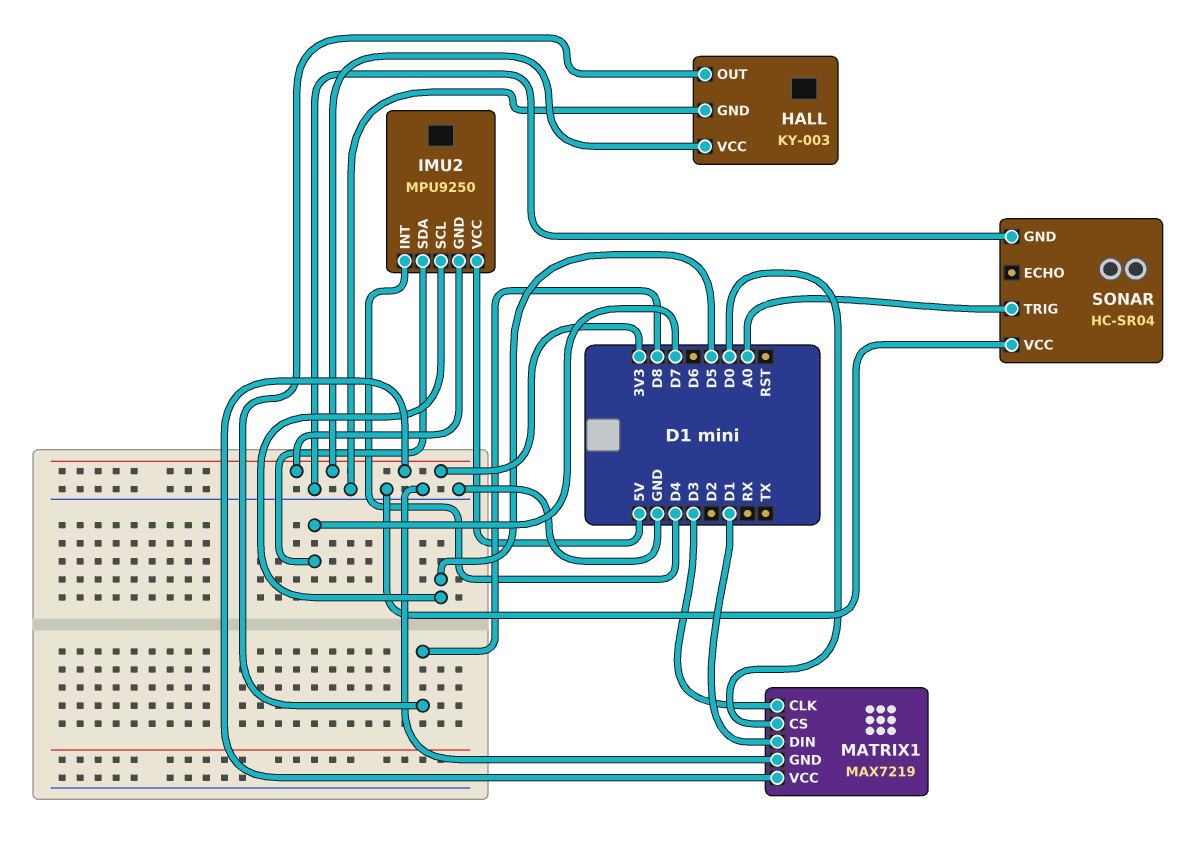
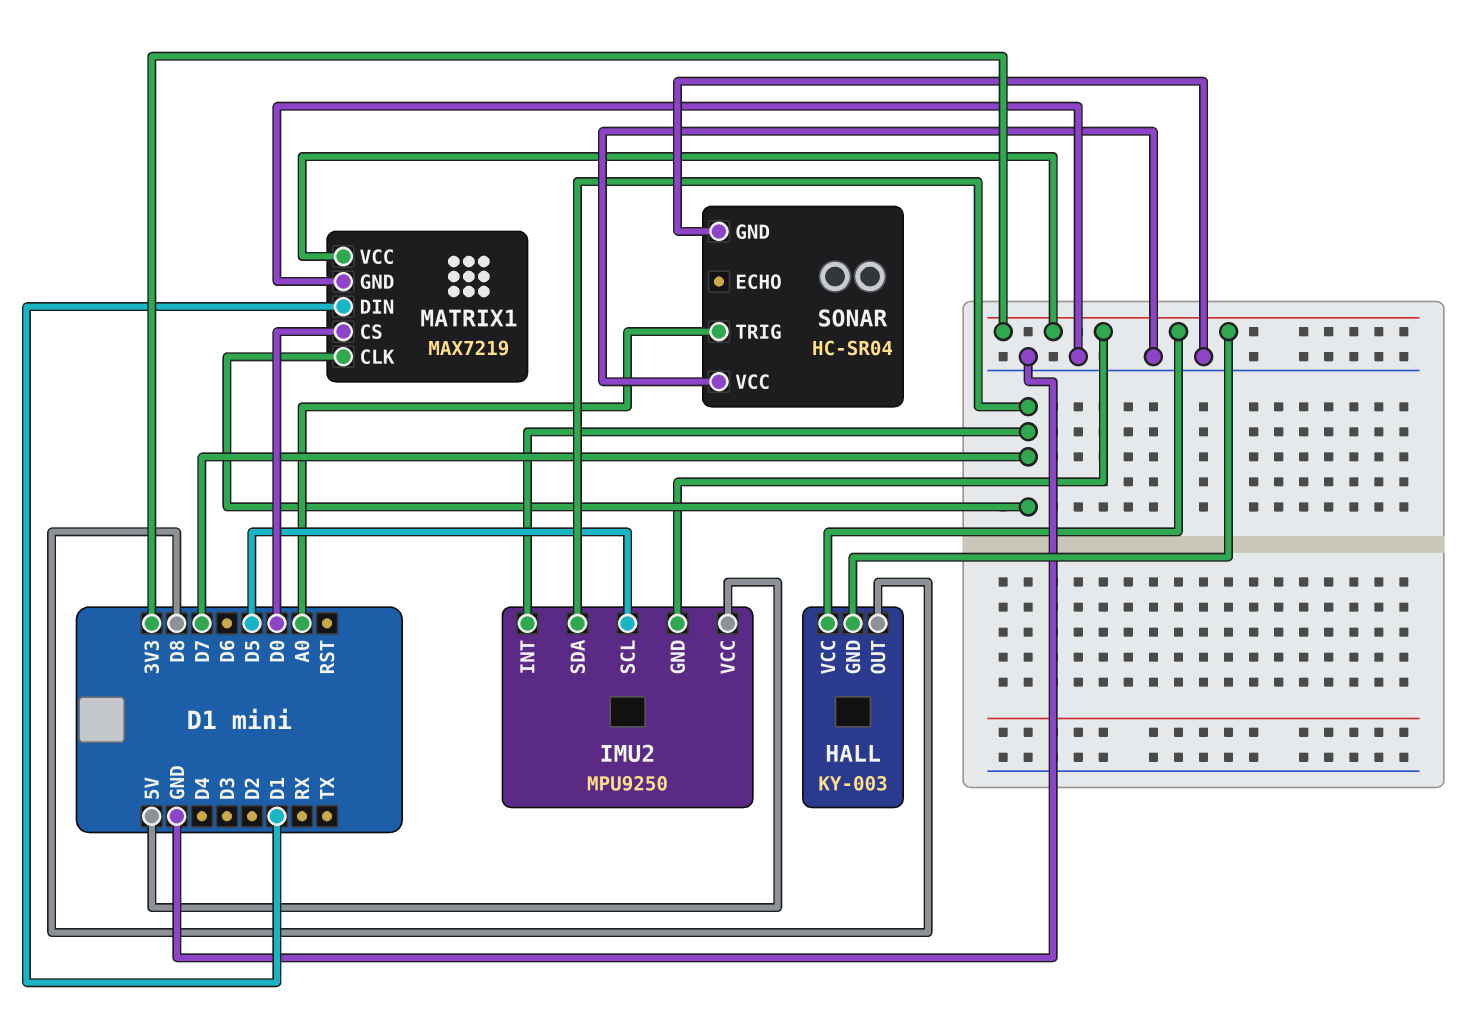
HALL pin GND: GND -> 3V3
IMU2 pin INT: D4 -> D7
MATRIX1 pin CLK: D3 -> D7

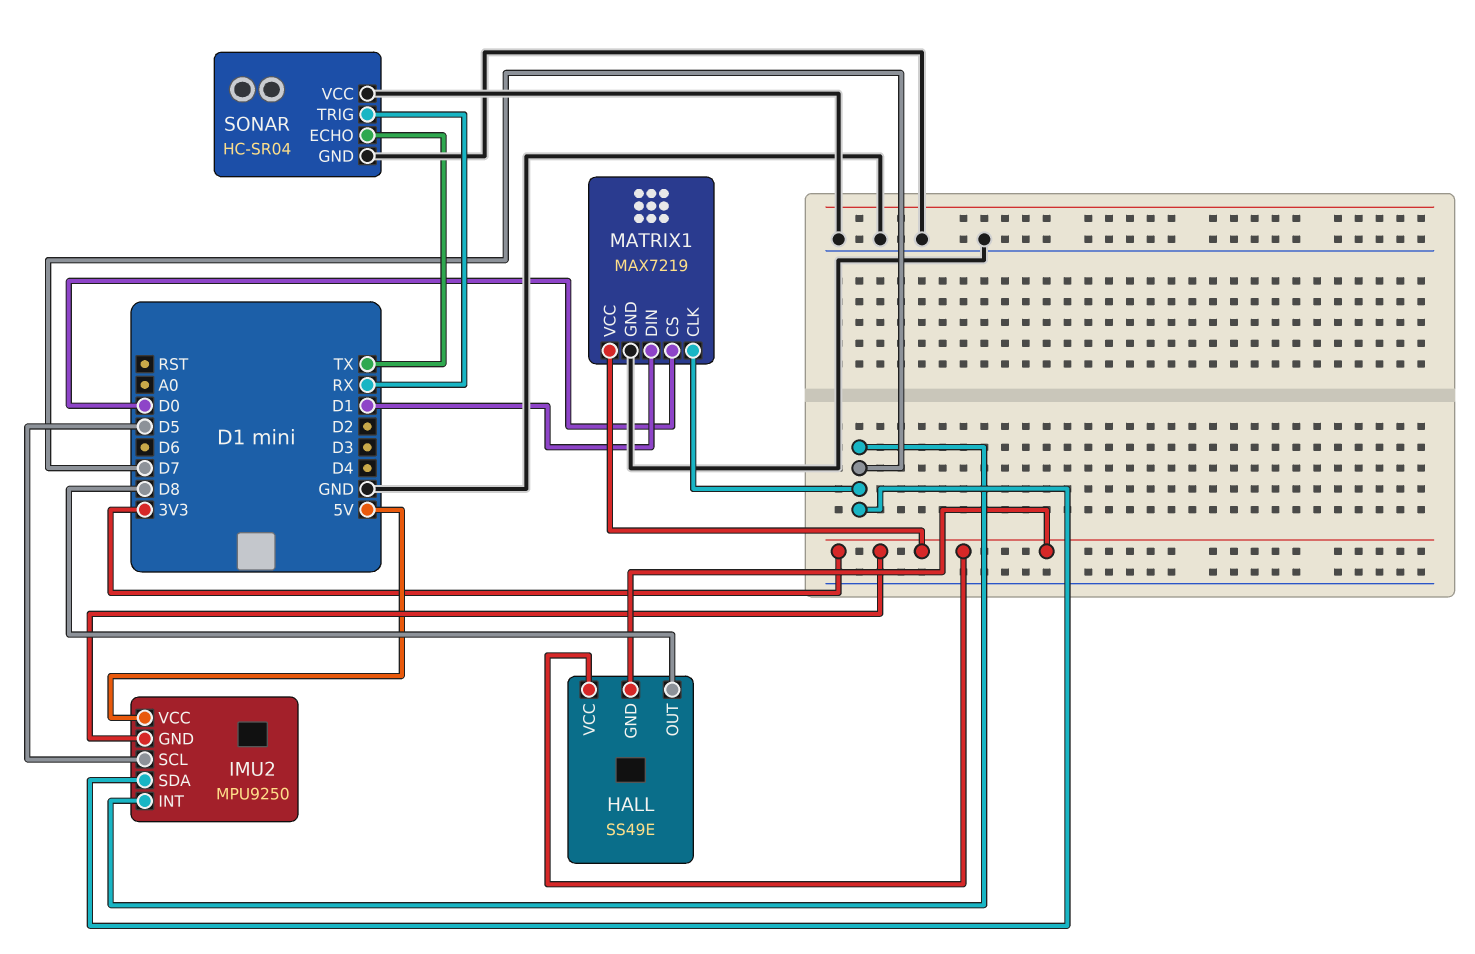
HALL: KY-003 -> SS49E
SONAR pin ECHO: none -> TX
SONAR pin TRIG: A0 -> RX

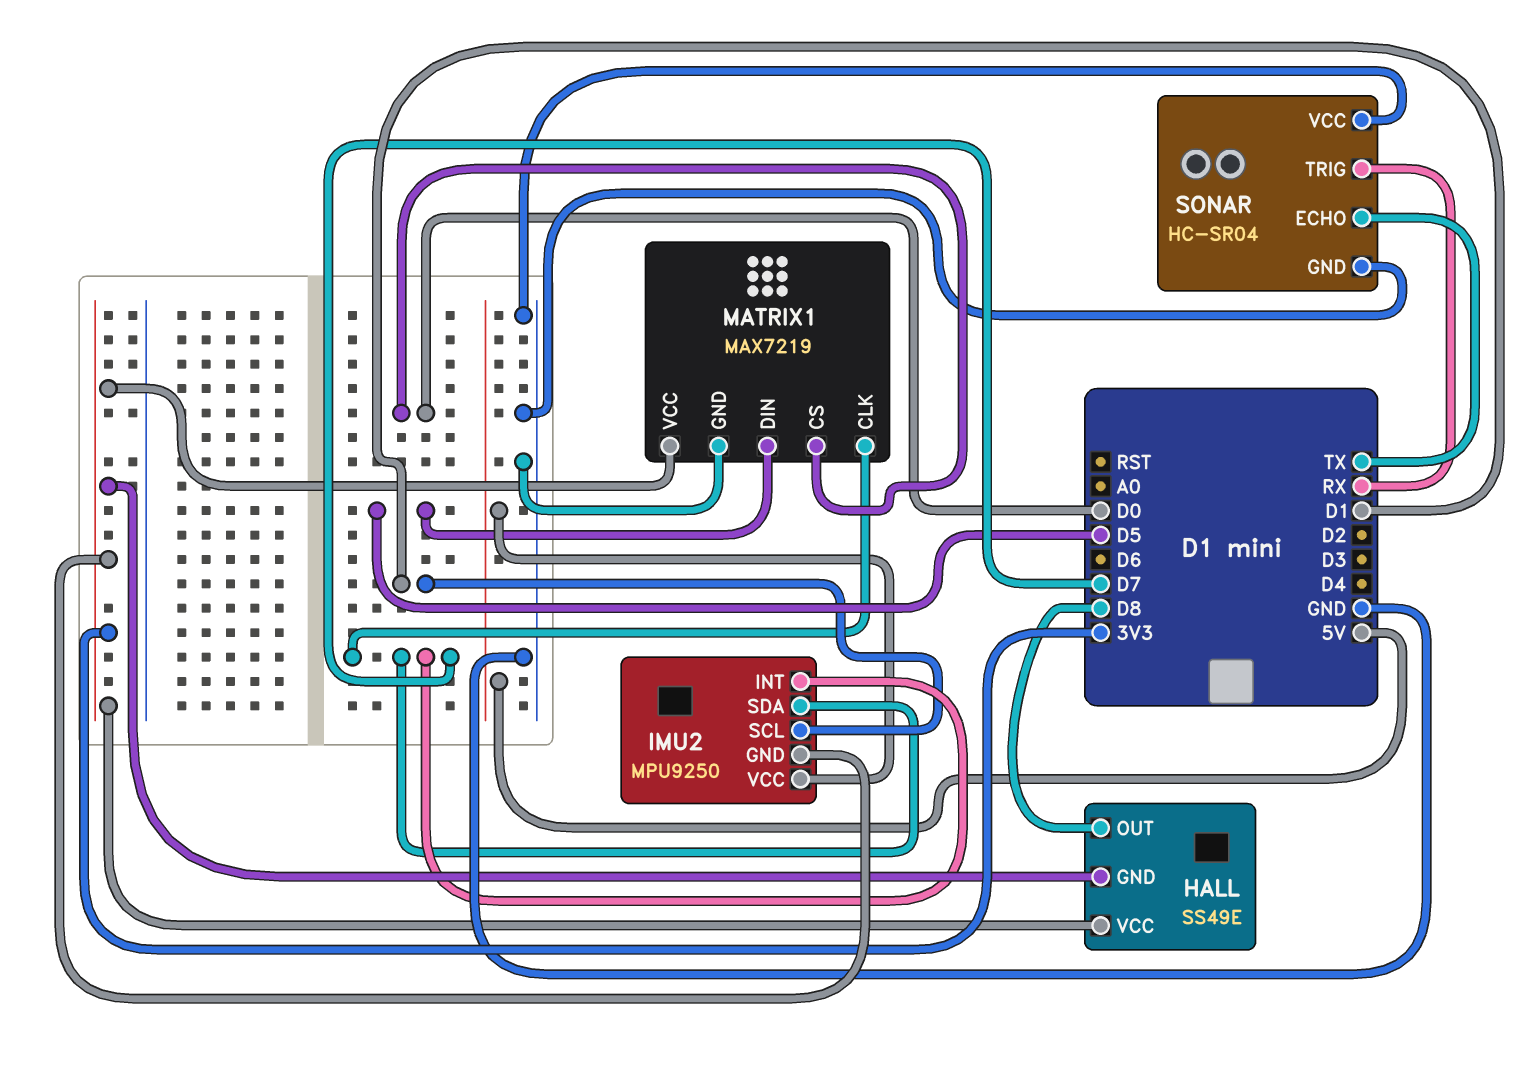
IMU2 pin SCL: D5 -> D1
MATRIX1 pin DIN: D1 -> D5

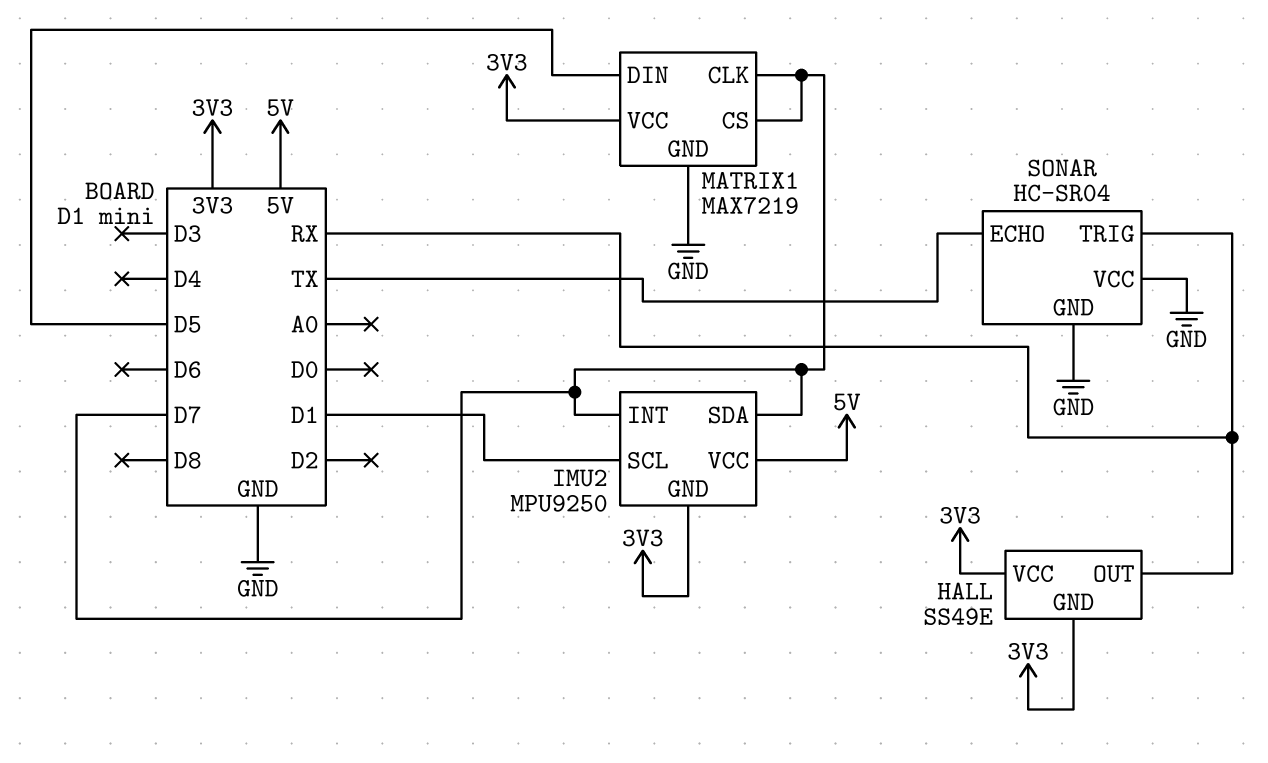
HALL pin OUT: D8 -> RX
MATRIX1 pin CS: D0 -> D7

